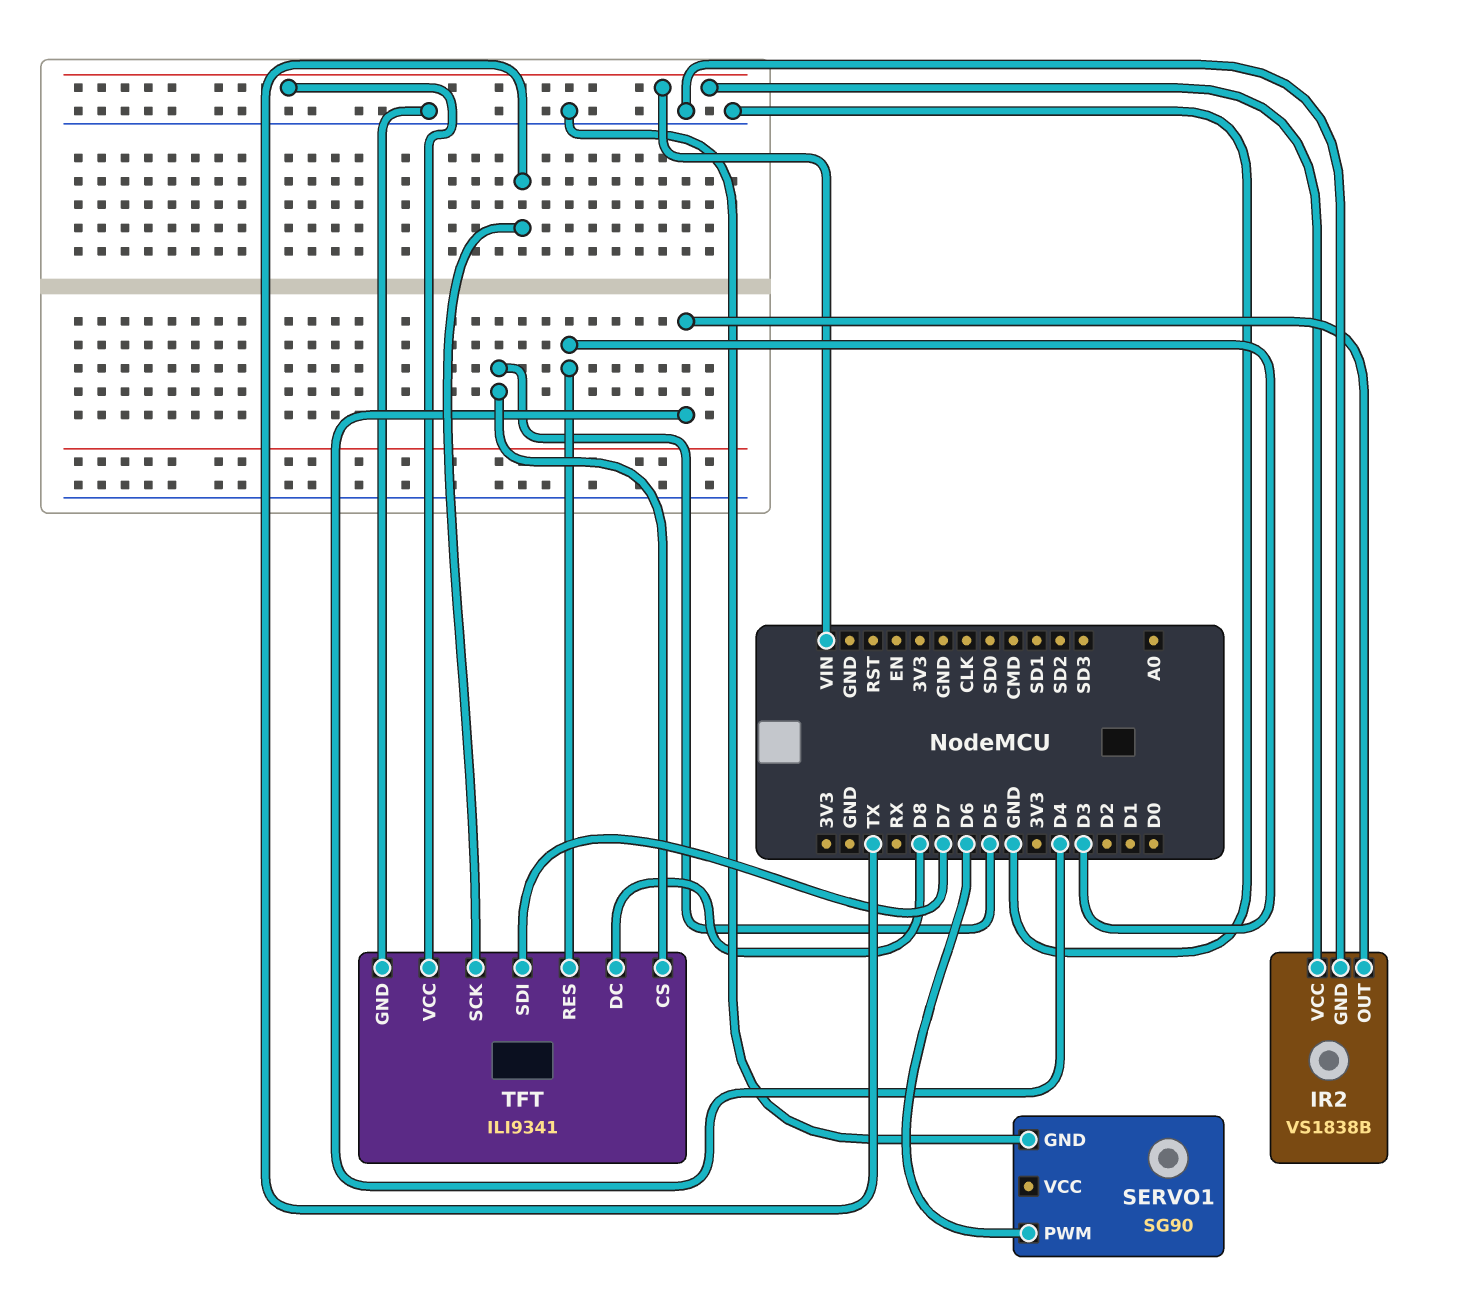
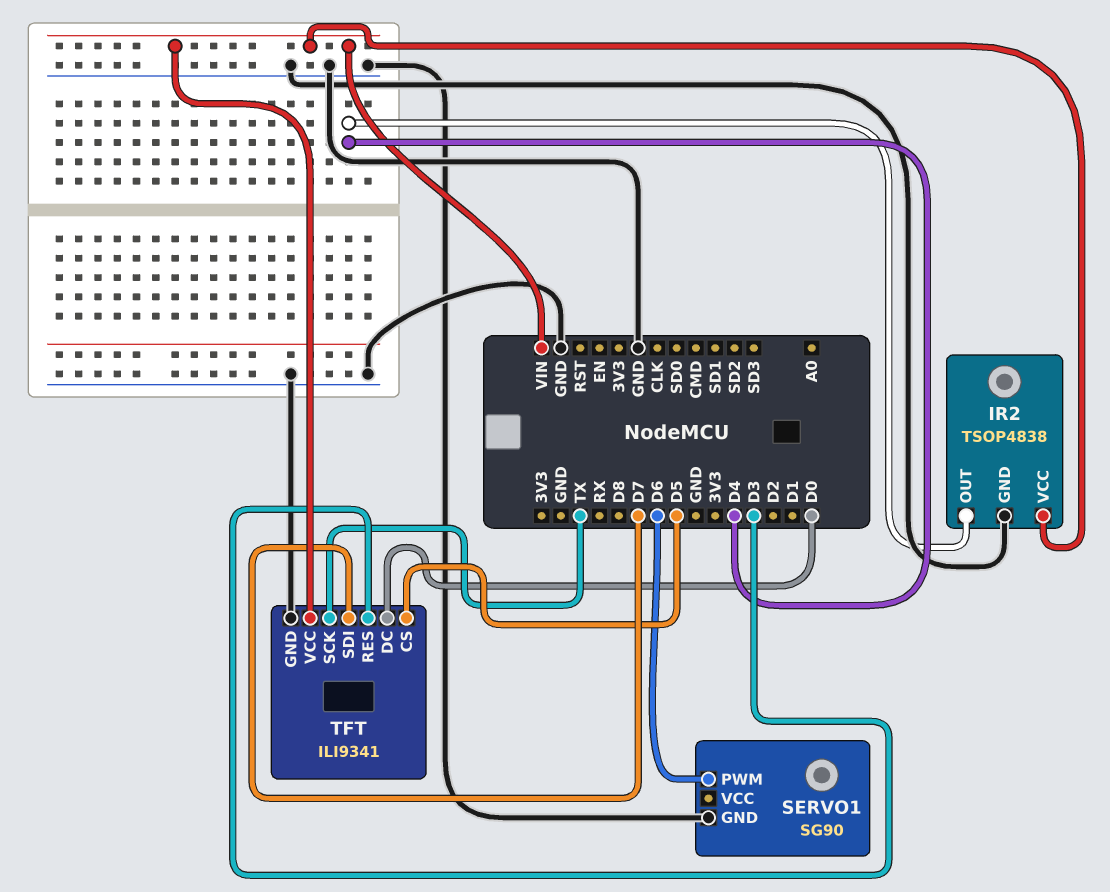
IR2: VS1838B -> TSOP4838
TFT pin DC: D8 -> D0

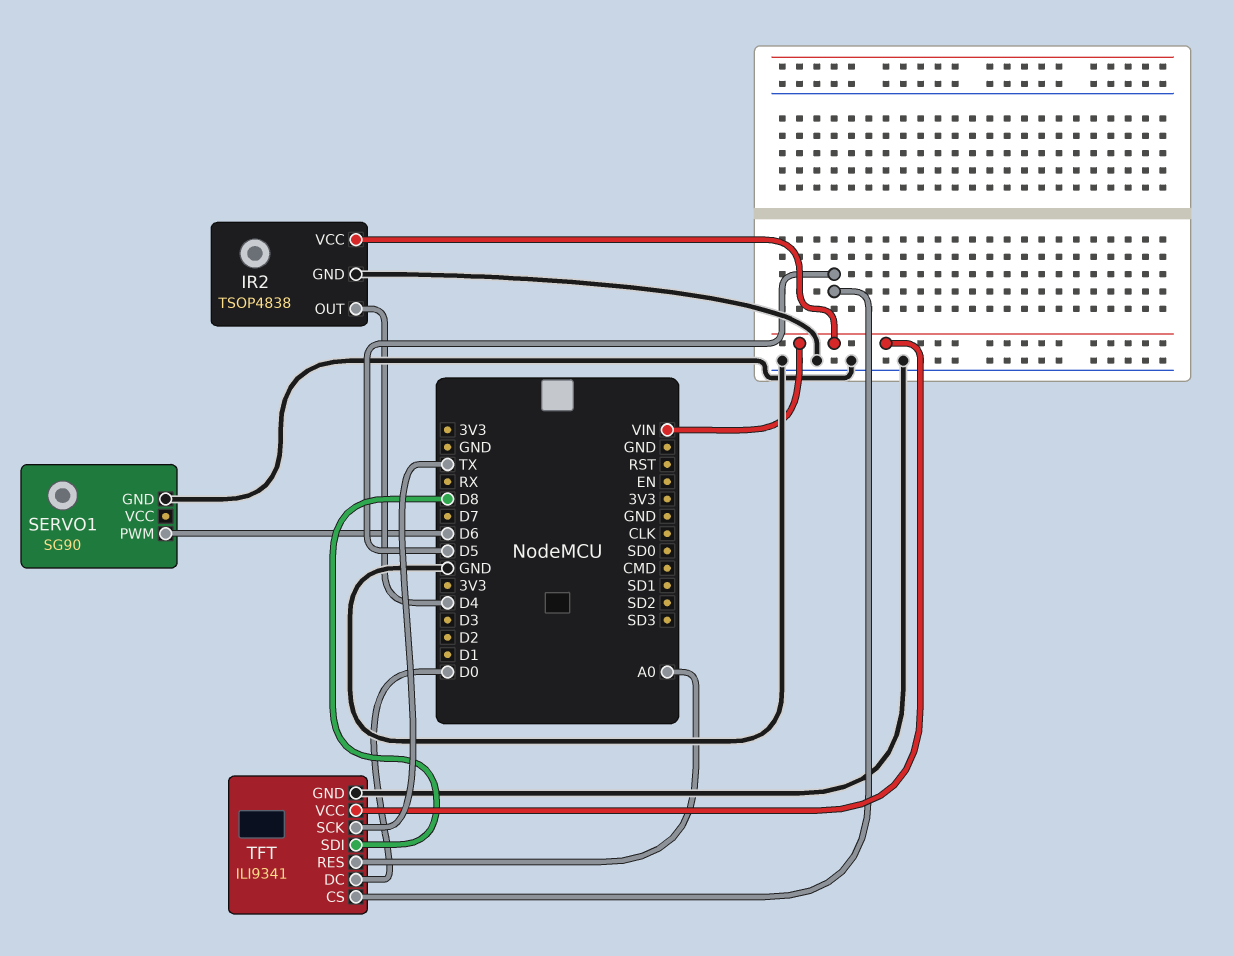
TFT pin RES: D3 -> A0
TFT pin SDI: D7 -> D8

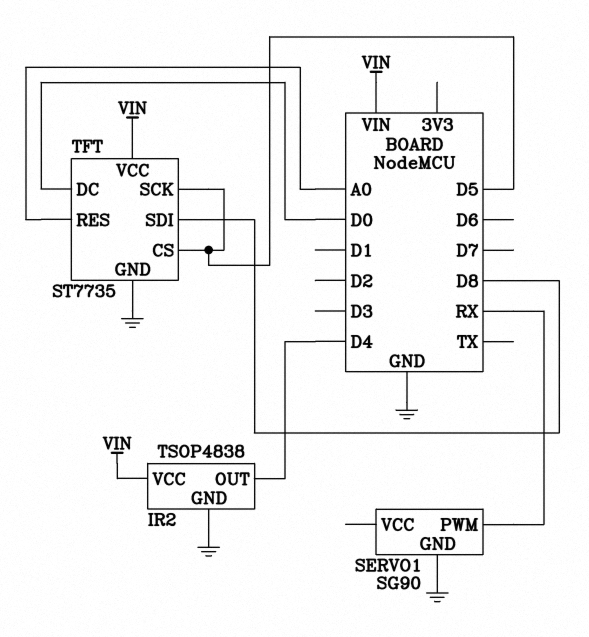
SERVO1 pin PWM: D6 -> RX
TFT: ILI9341 -> ST7735
TFT pin SCK: TX -> D5

